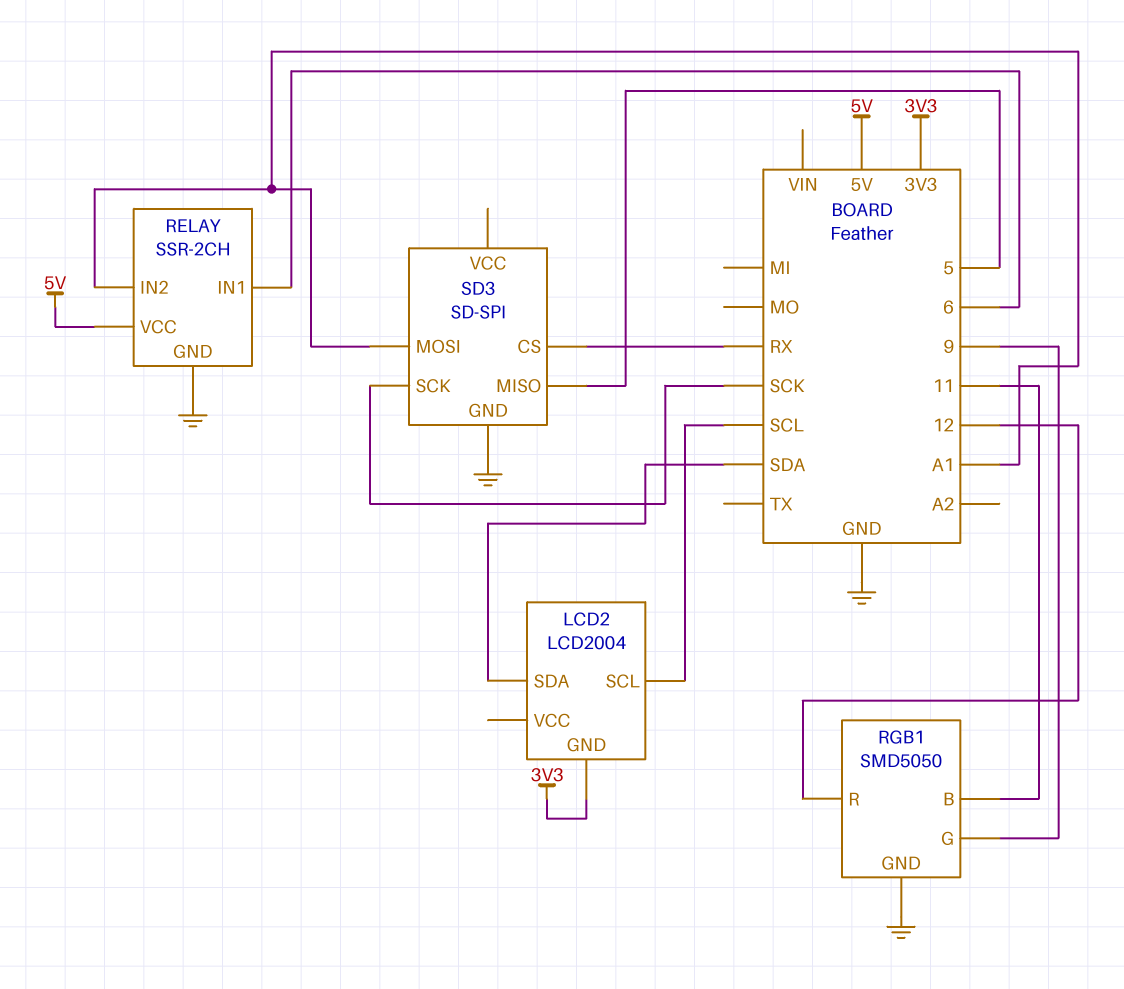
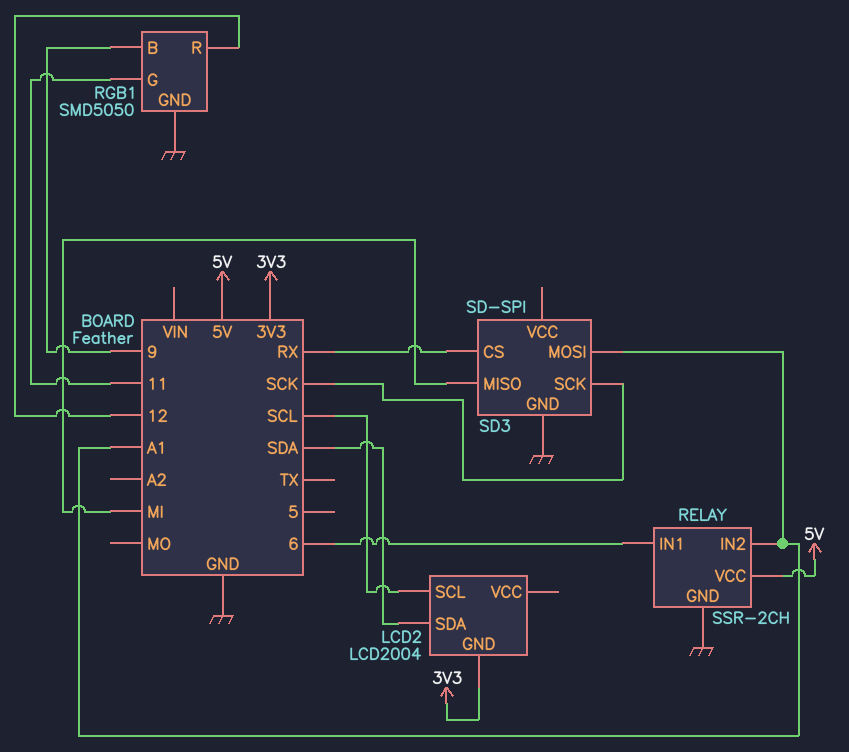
RGB1 pin B: 11 -> 9
RGB1 pin G: 9 -> 11
SD3 pin MISO: 5 -> MI

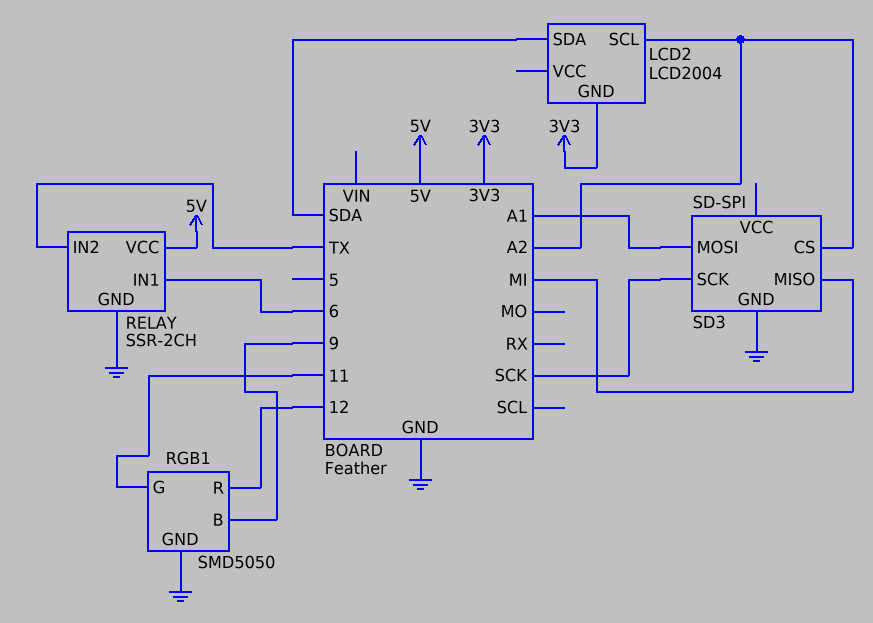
LCD2 pin SCL: SCL -> A2
RELAY pin IN2: A1 -> TX
SD3 pin CS: RX -> A2

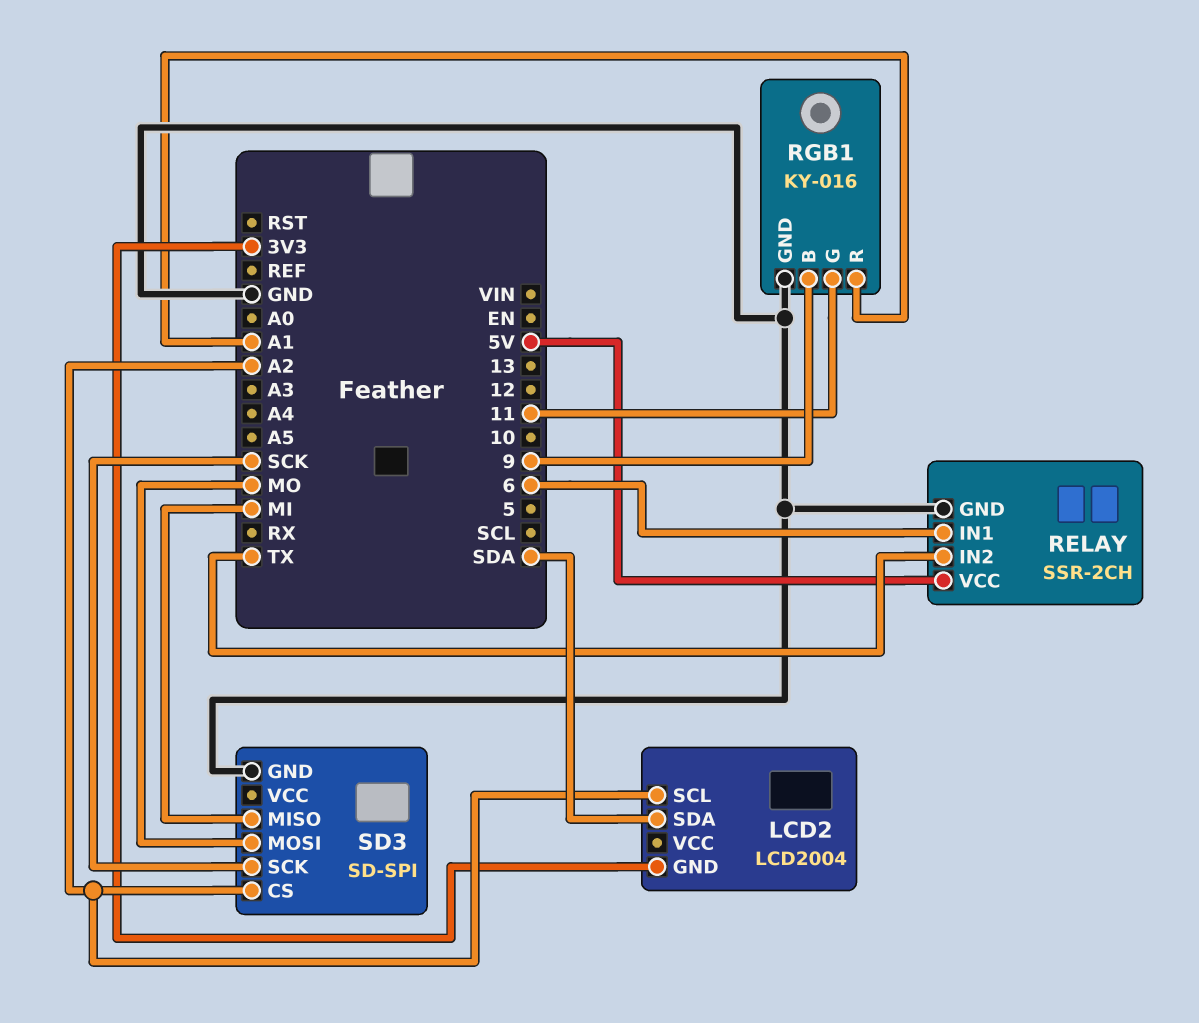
RGB1: SMD5050 -> KY-016
RGB1 pin R: 12 -> A1
SD3 pin MOSI: A1 -> MO

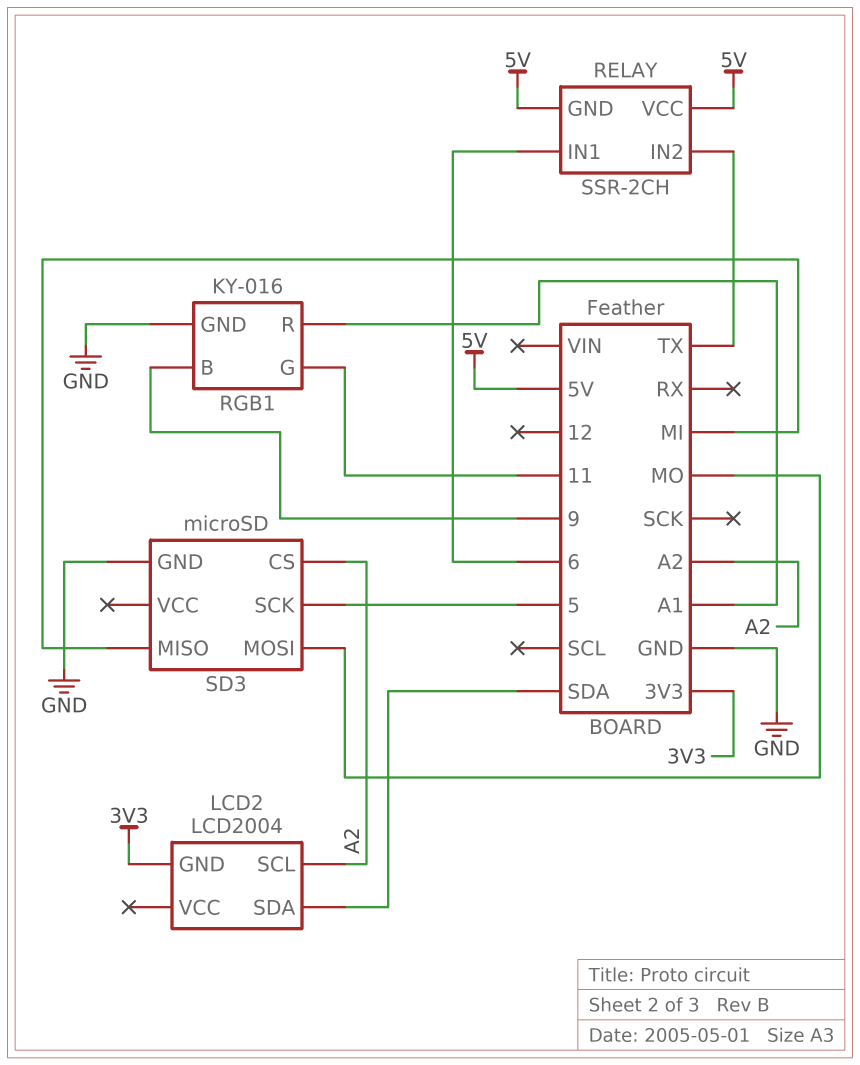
RELAY pin GND: GND -> 5V
SD3: SD-SPI -> microSD
SD3 pin SCK: SCK -> 5

